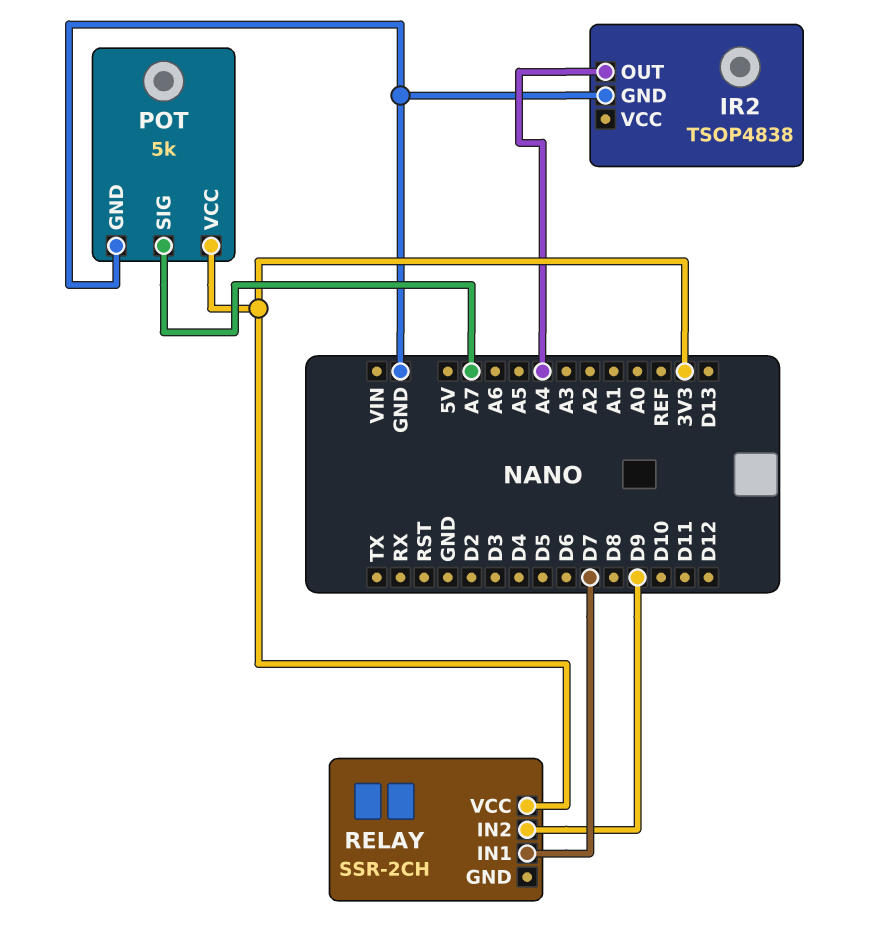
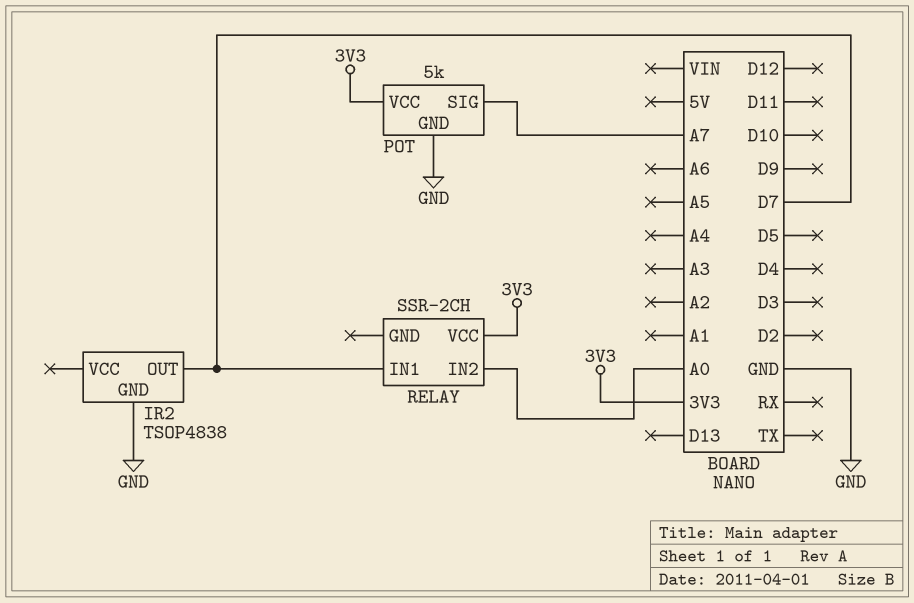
IR2 pin OUT: A4 -> D7
RELAY pin IN2: D9 -> A0

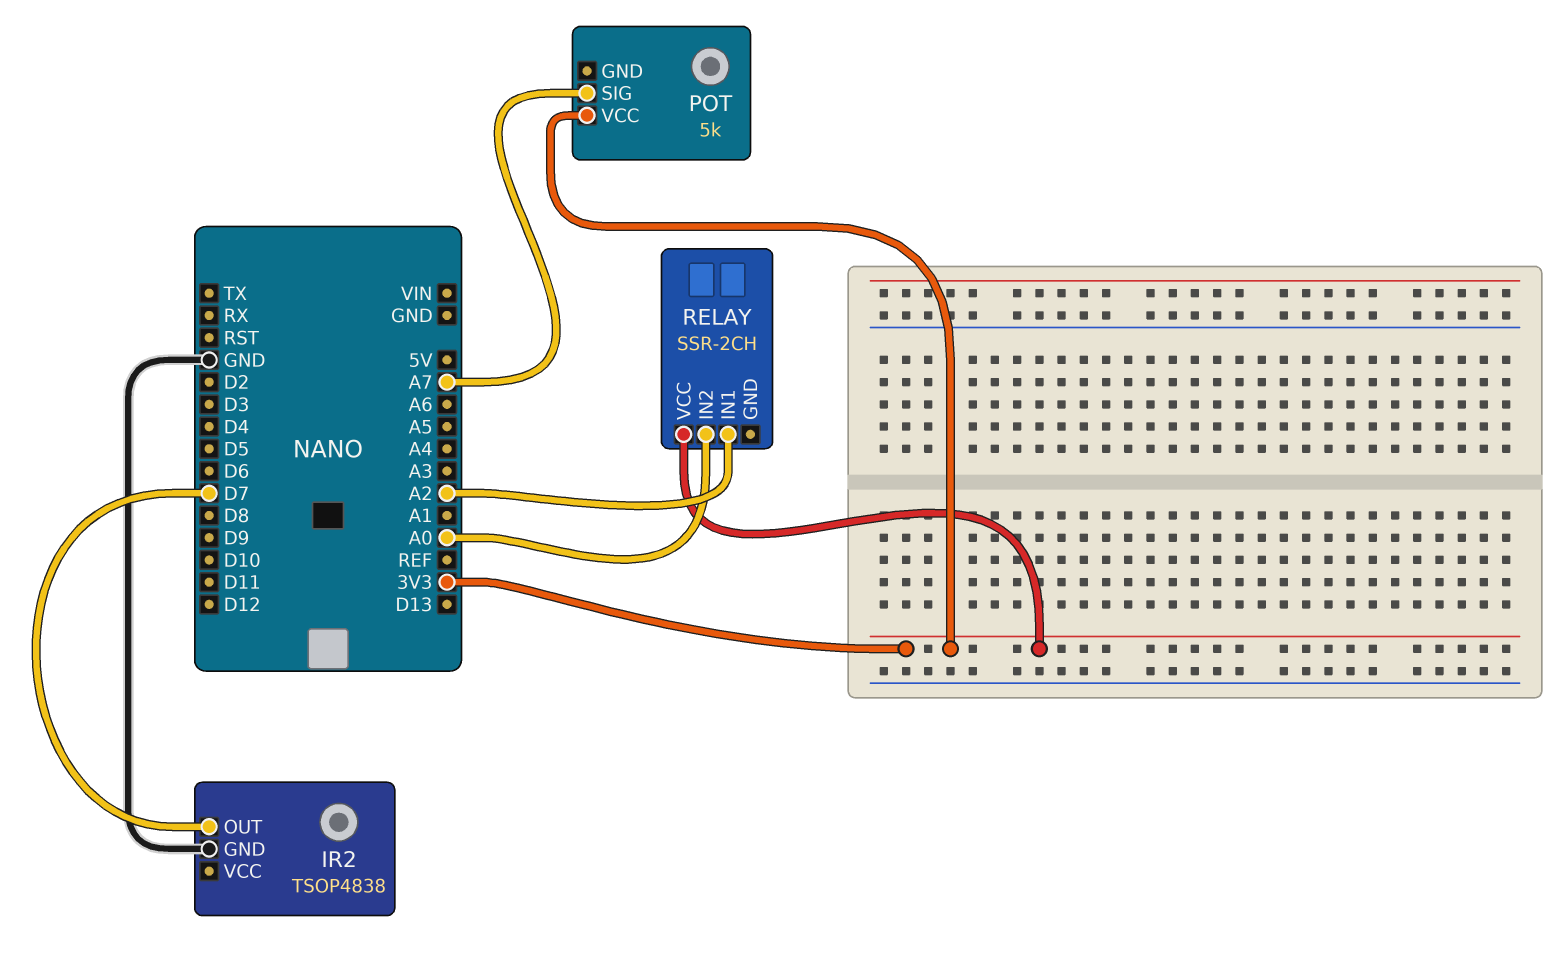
POT pin GND: GND -> none
RELAY pin IN1: D7 -> A2

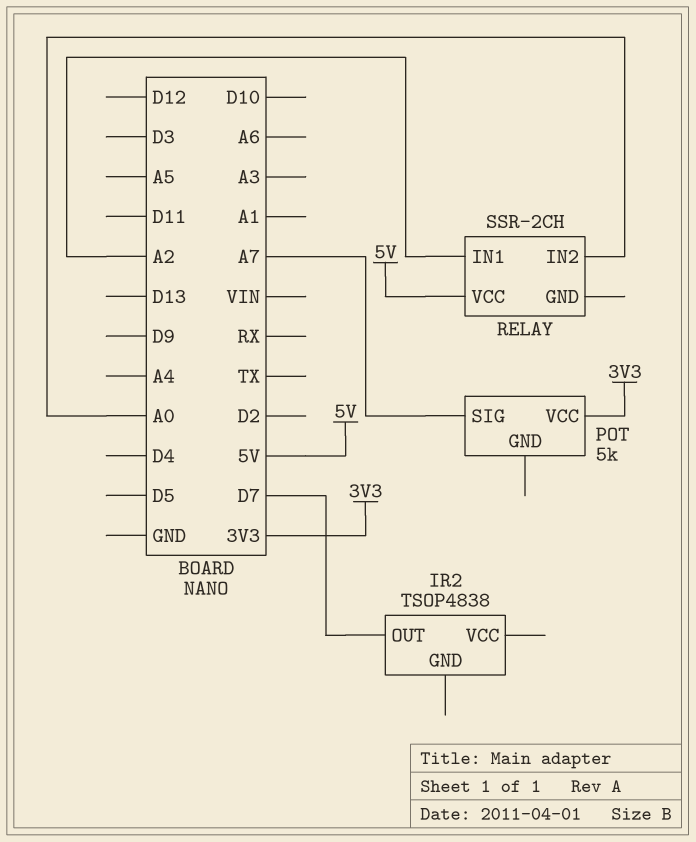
IR2 pin GND: GND -> none
RELAY pin VCC: 3V3 -> 5V

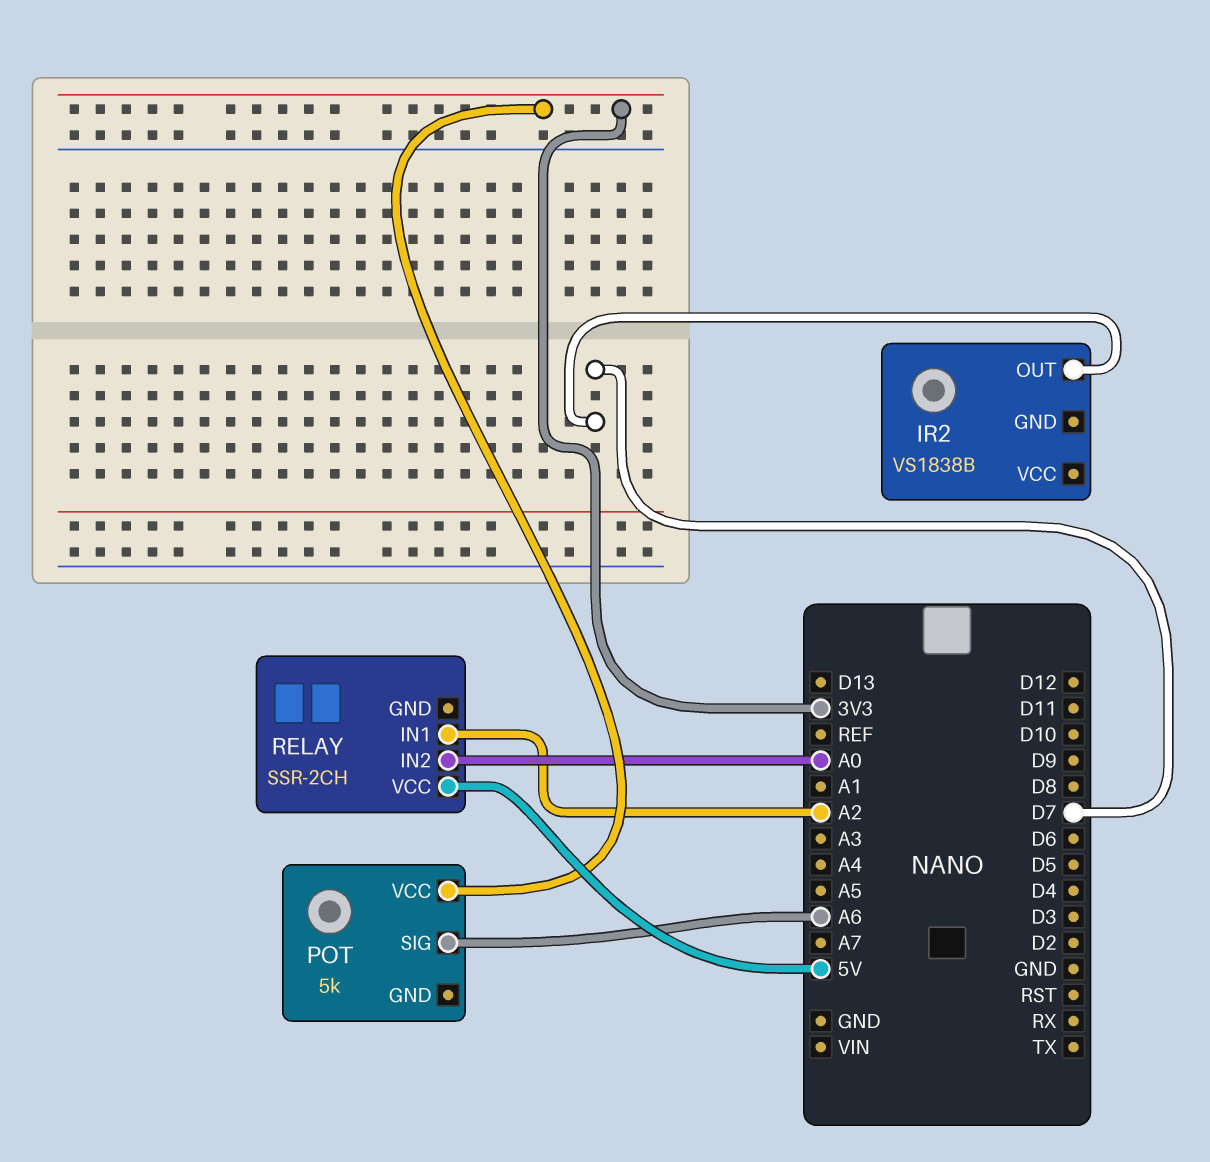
IR2: TSOP4838 -> VS1838B
POT pin SIG: A7 -> A6

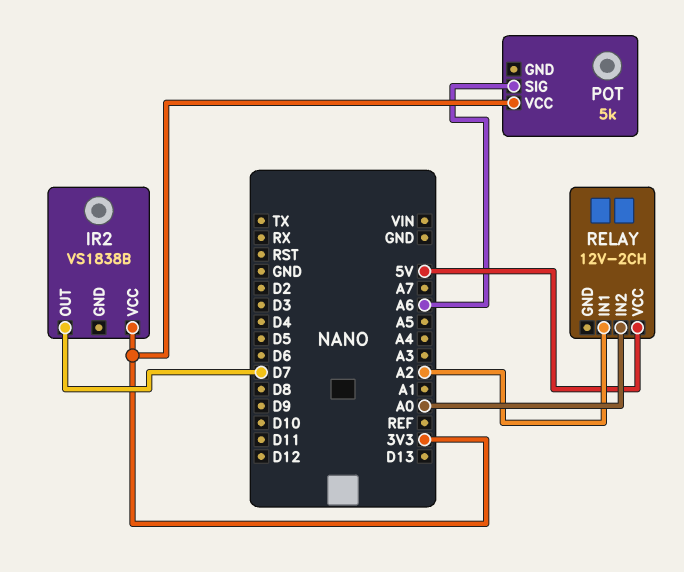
IR2 pin VCC: none -> 3V3
RELAY: SSR-2CH -> 12V-2CH

